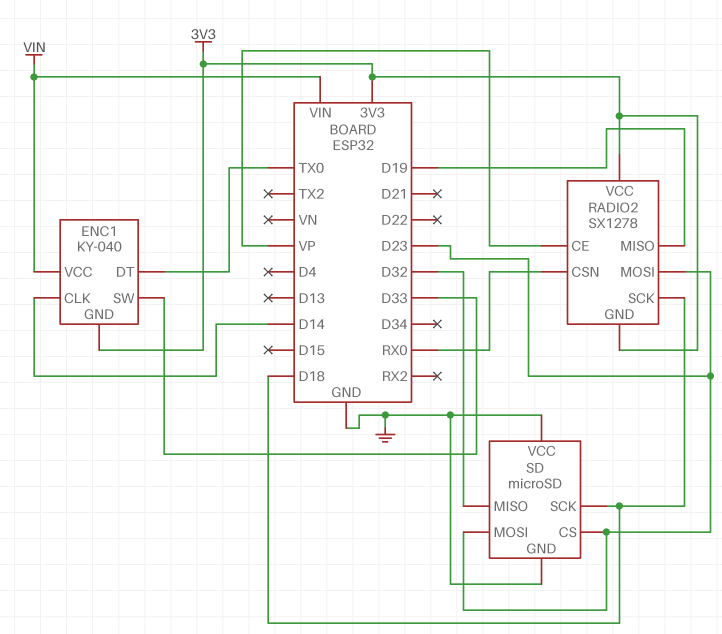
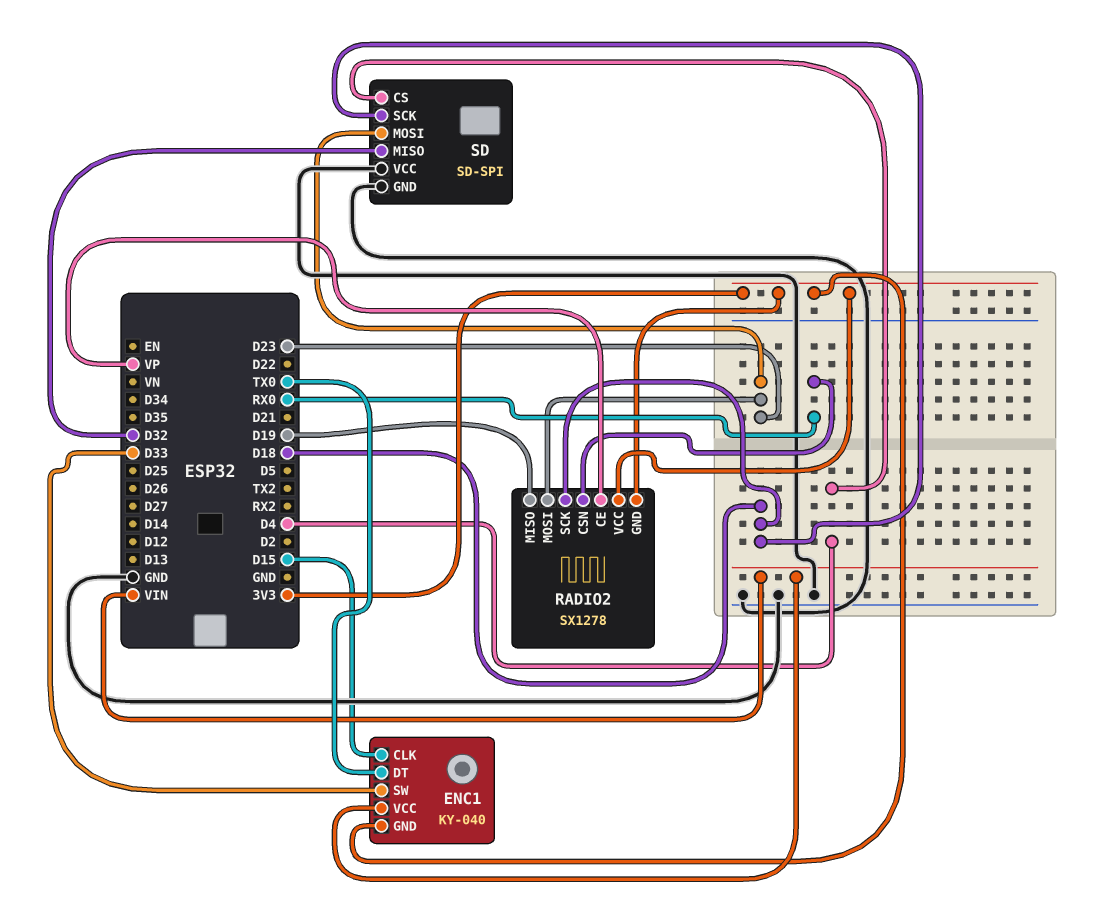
ENC1 pin CLK: D14 -> D15
SD: microSD -> SD-SPI
SD pin CS: D23 -> D4

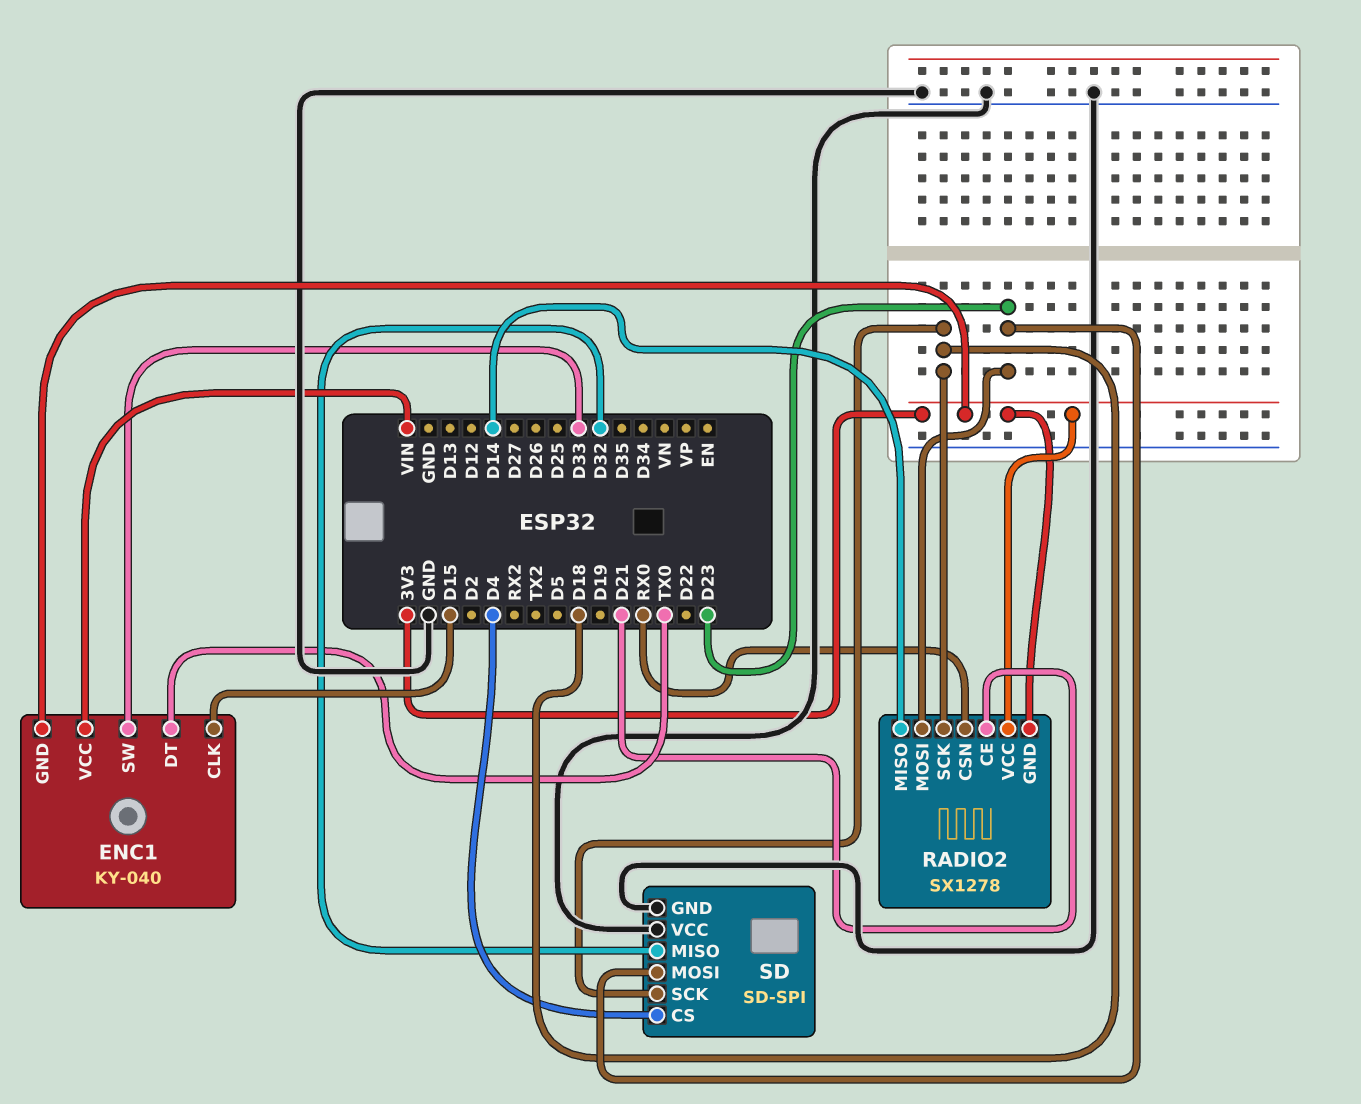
RADIO2 pin CE: VP -> D21
RADIO2 pin MISO: D19 -> D14

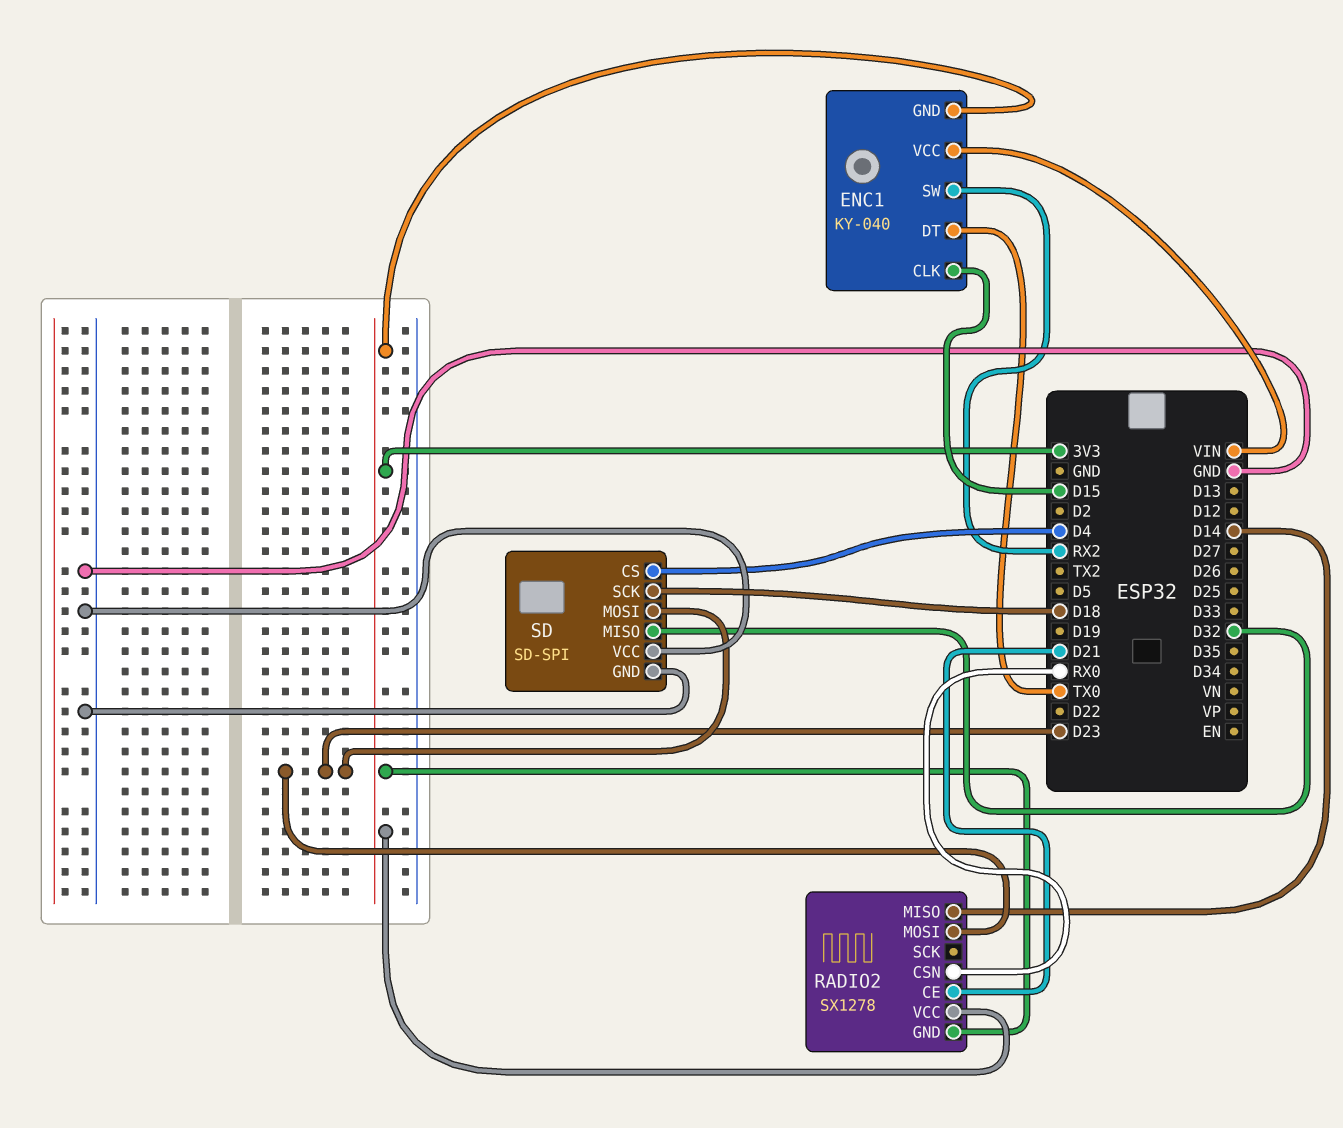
ENC1 pin SW: D33 -> RX2
RADIO2 pin SCK: D18 -> none

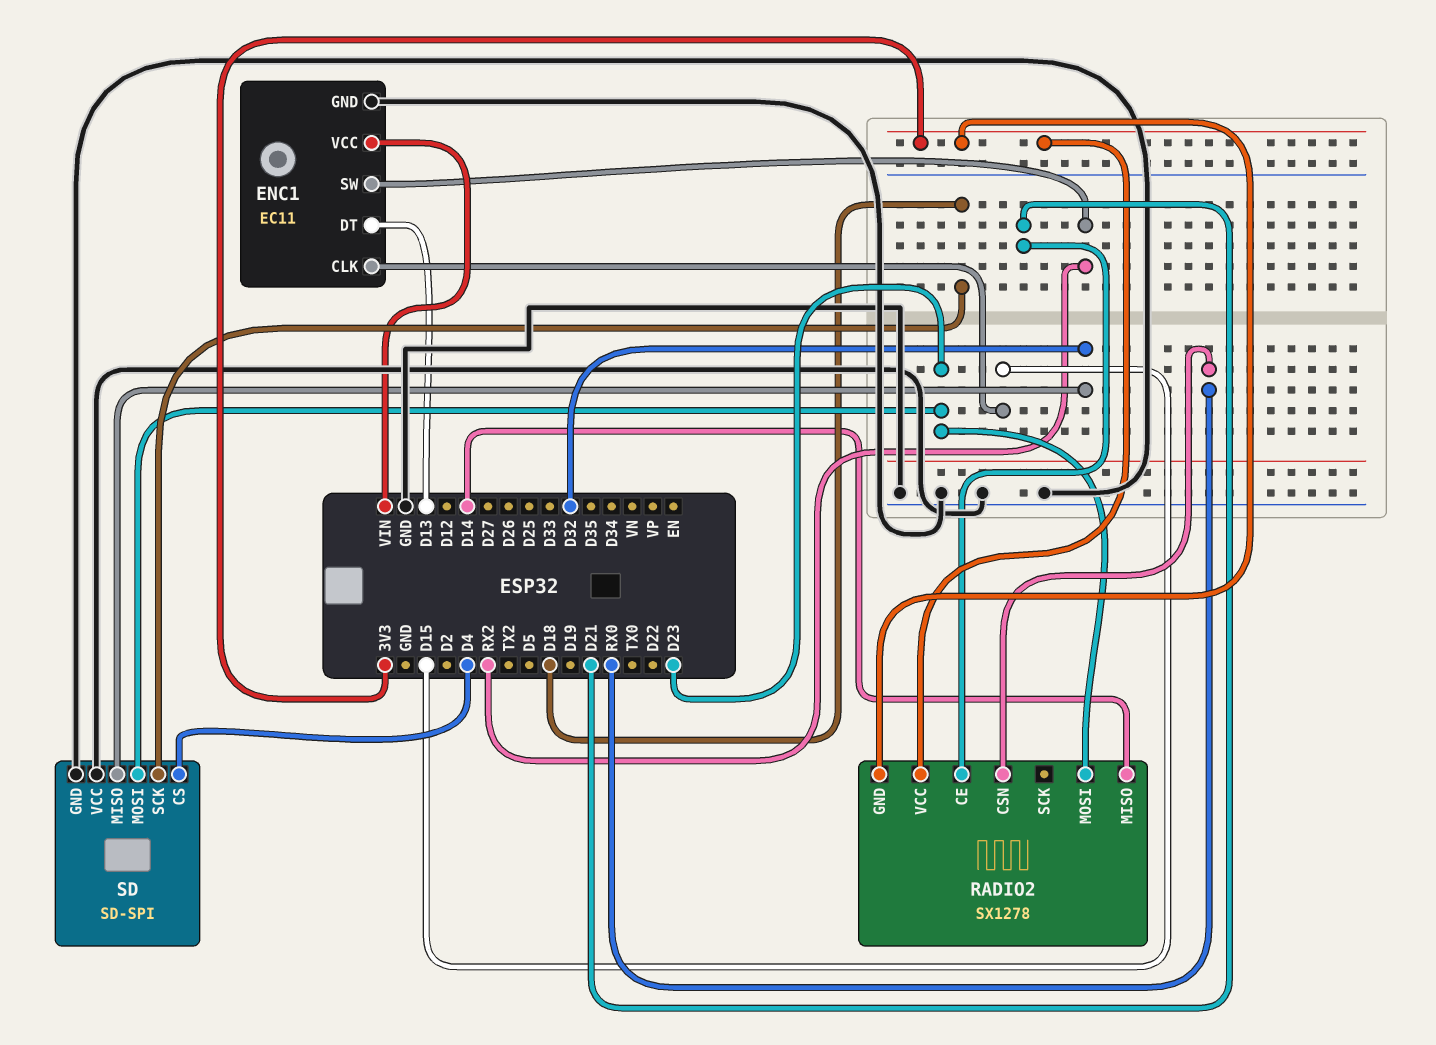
ENC1: KY-040 -> EC11
ENC1 pin DT: TX0 -> D13
ENC1 pin GND: 3V3 -> GND

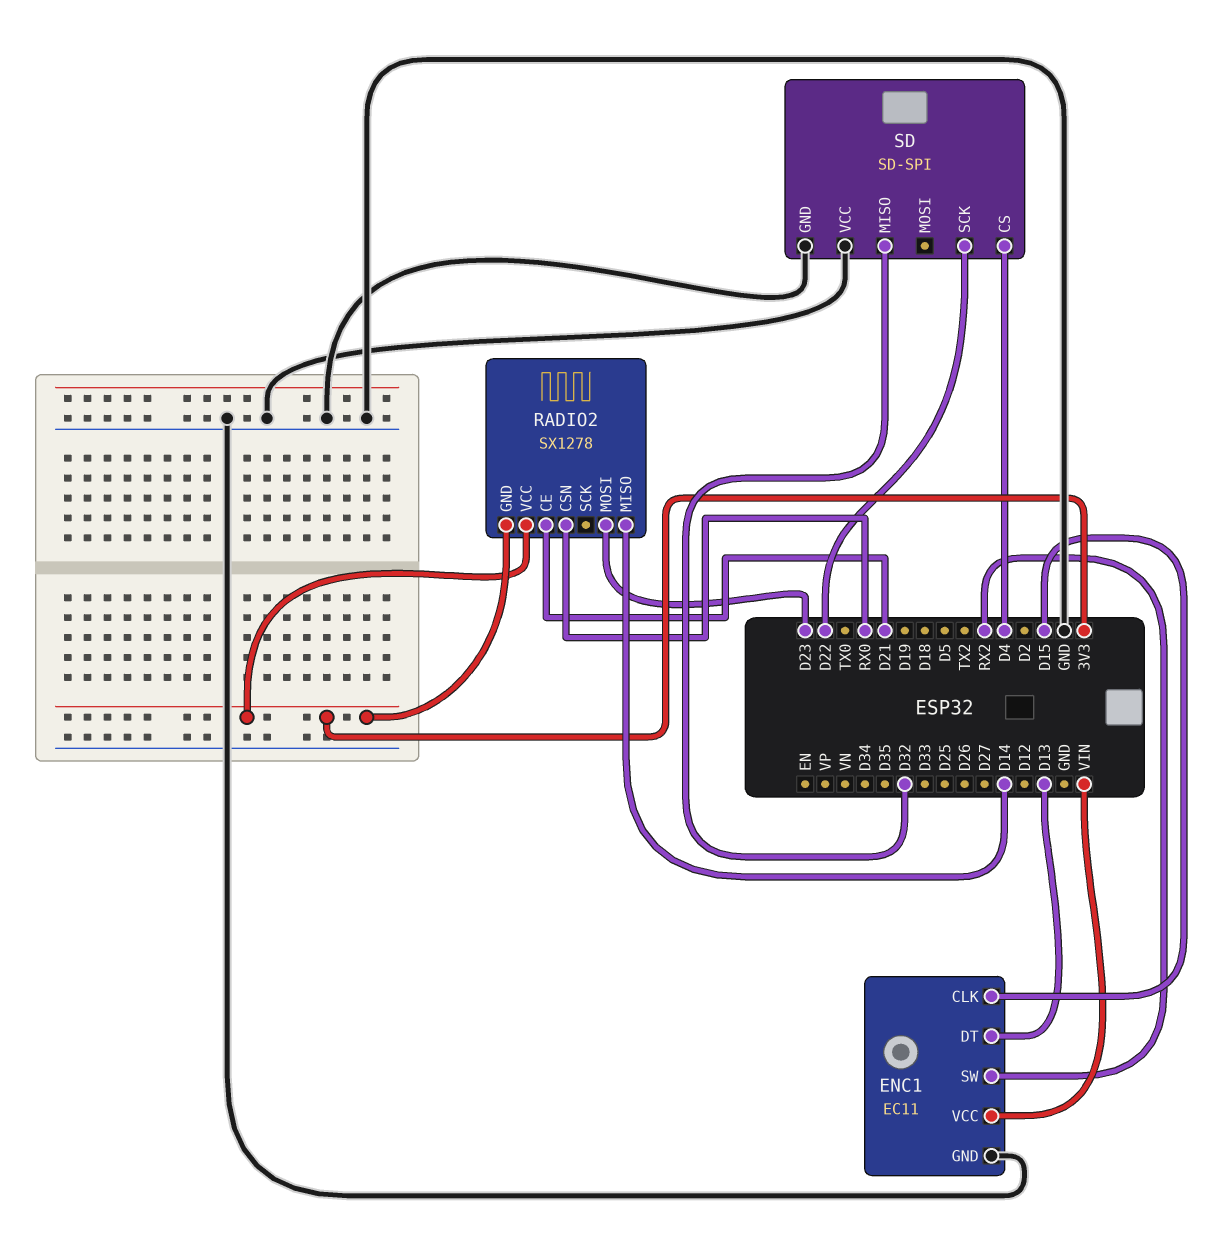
SD pin MOSI: D23 -> none
SD pin SCK: D18 -> D22

